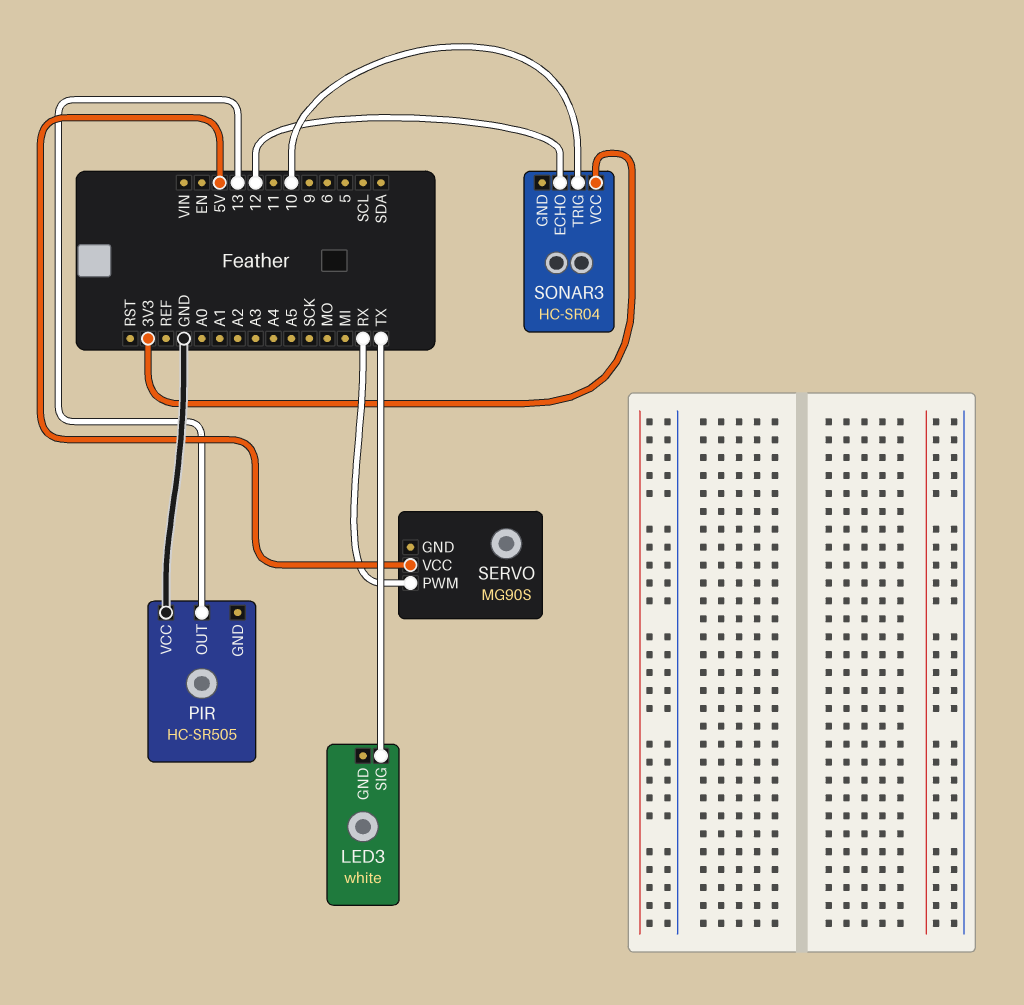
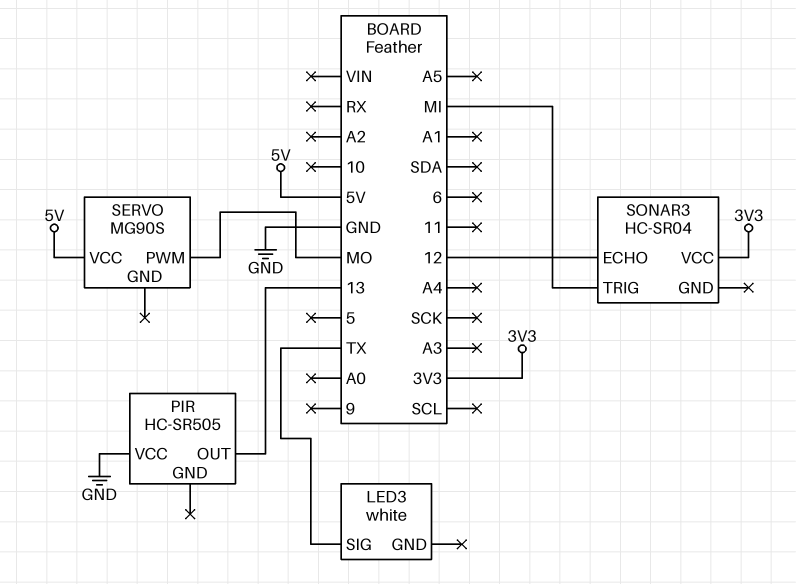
SERVO pin PWM: RX -> MO
SONAR3 pin TRIG: 10 -> MI

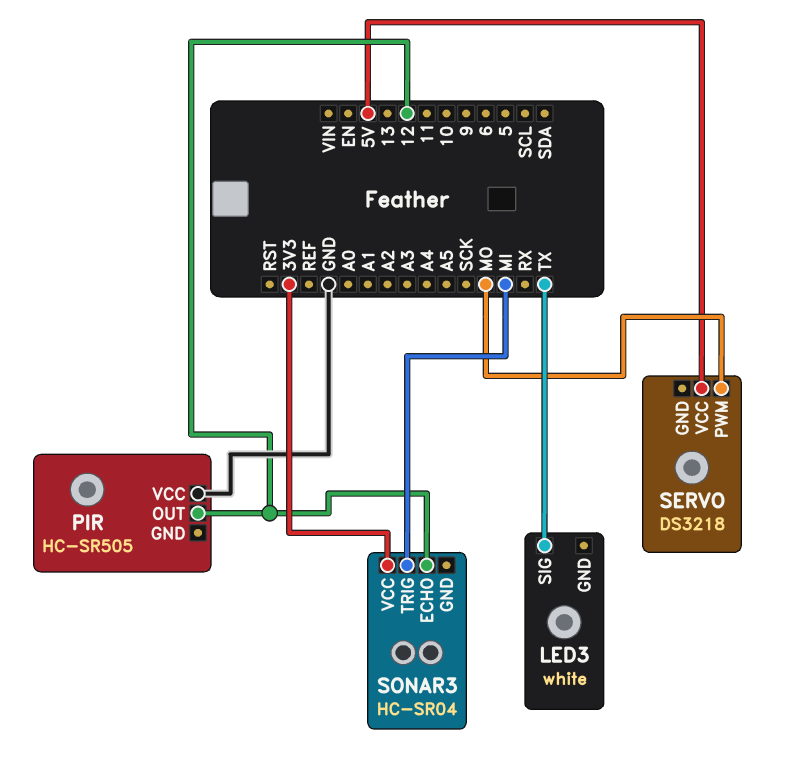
PIR pin OUT: 13 -> 12
SERVO: MG90S -> DS3218

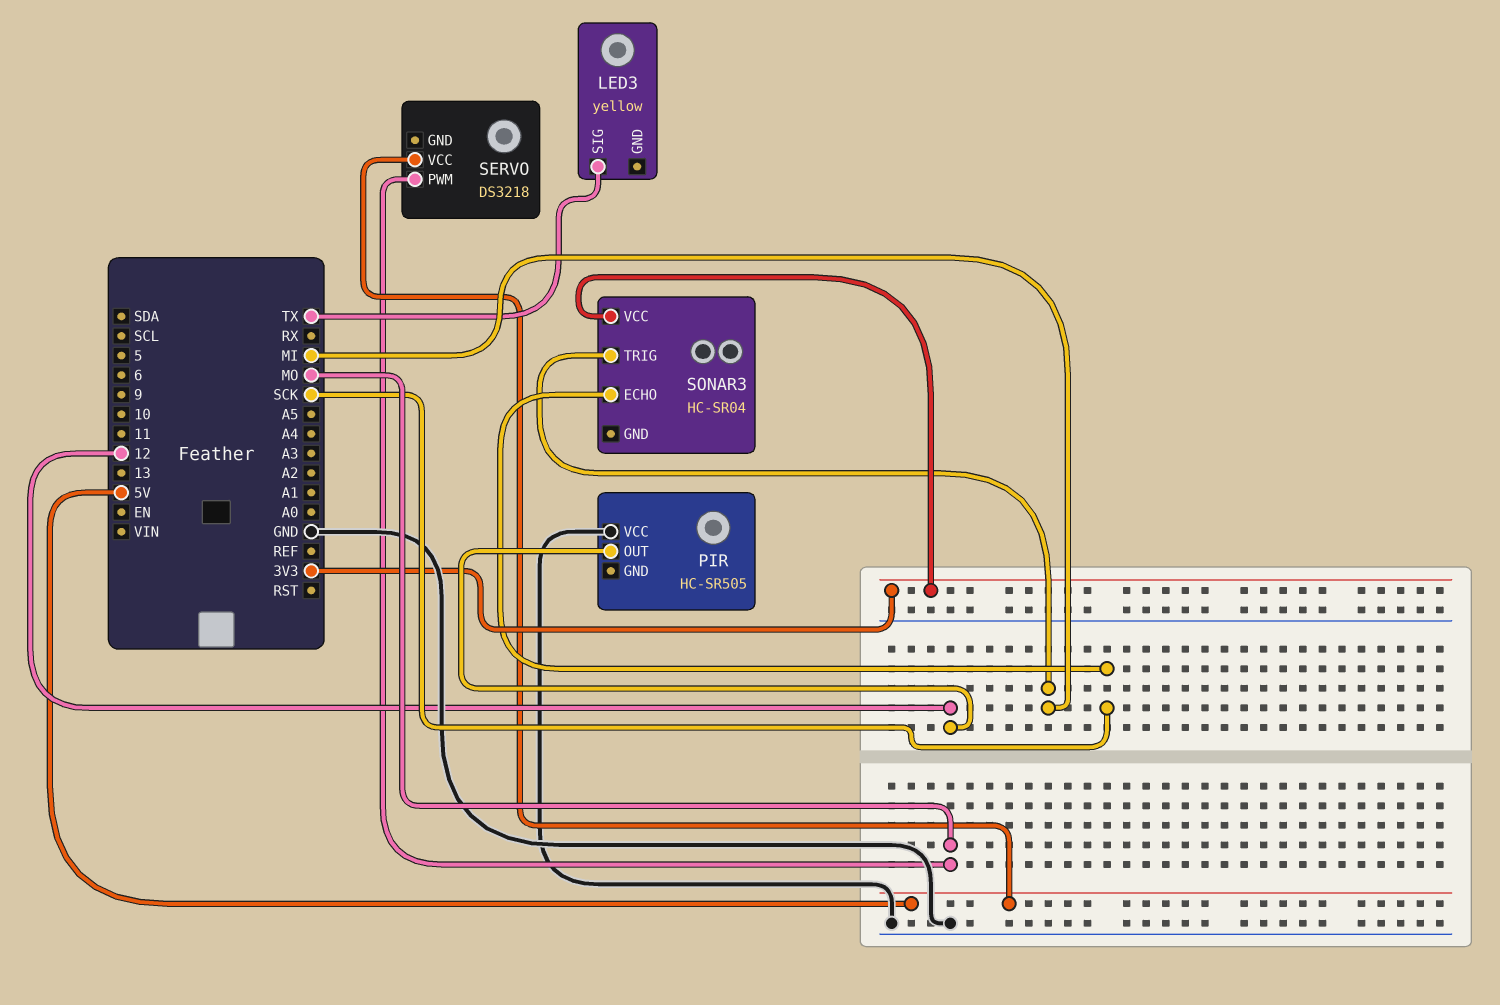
LED3: white -> yellow
SONAR3 pin ECHO: 12 -> SCK

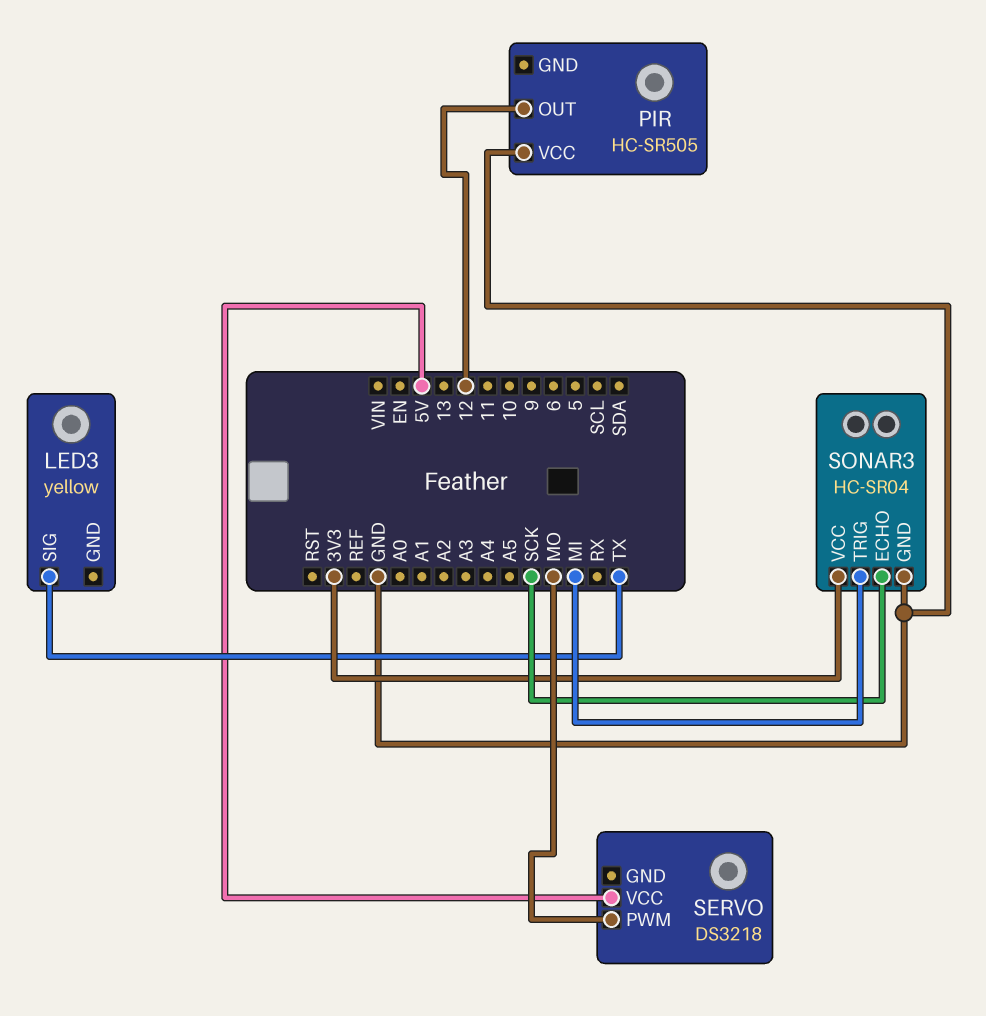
SONAR3 pin GND: none -> GND

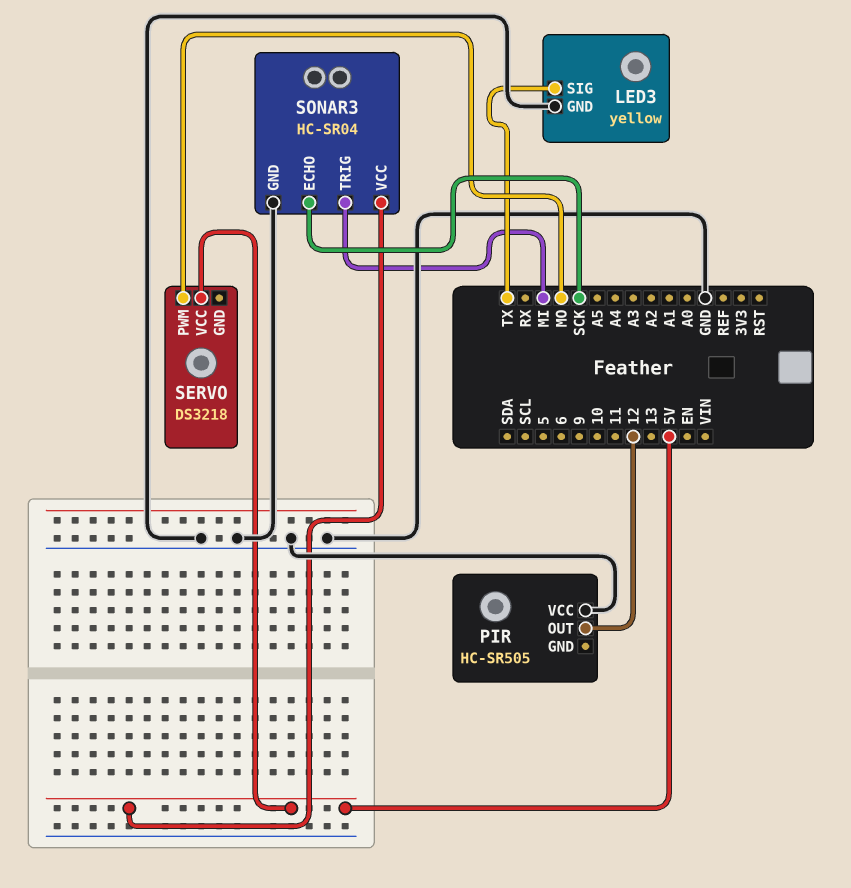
LED3 pin GND: none -> GND
SONAR3 pin VCC: 3V3 -> 5V

